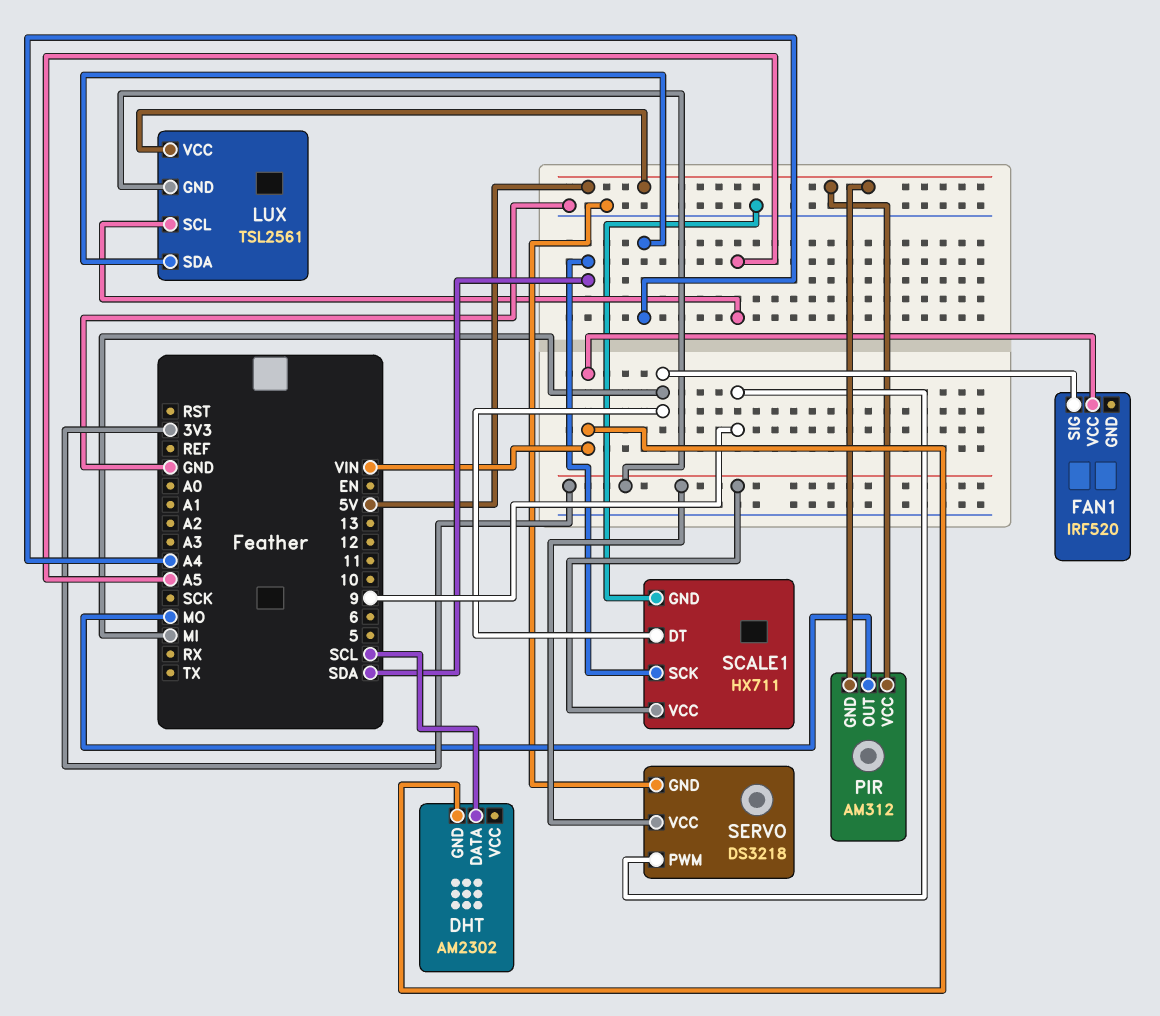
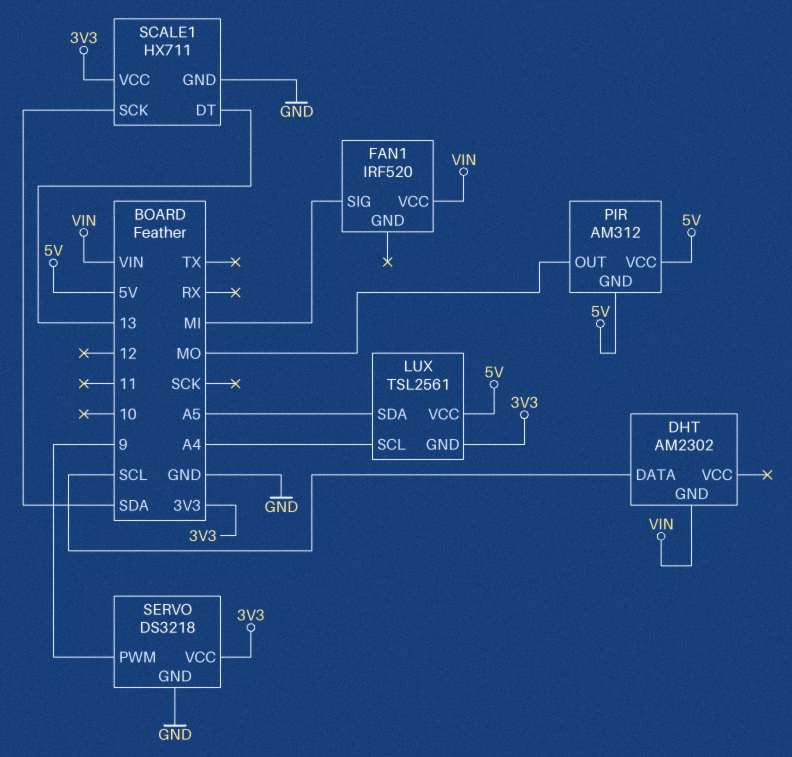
LUX pin SCL: A5 -> A4
LUX pin SDA: A4 -> A5
SCALE1 pin DT: MI -> 13

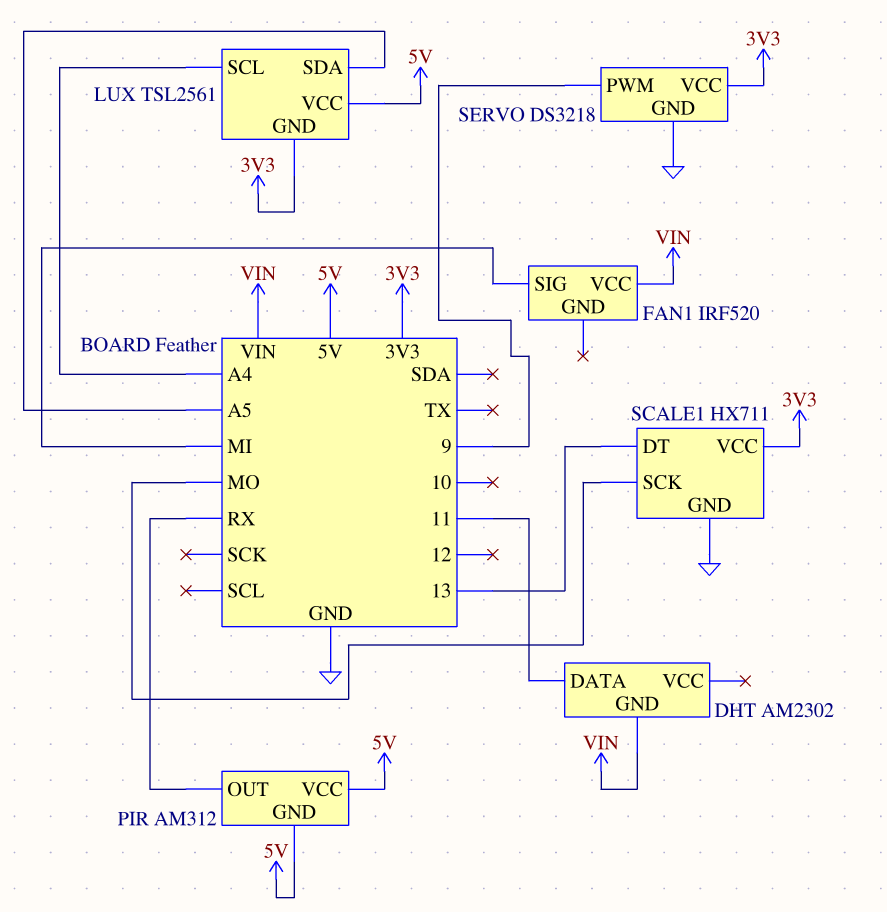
DHT pin DATA: SCL -> 11
PIR pin OUT: MO -> RX
SCALE1 pin SCK: SDA -> MO

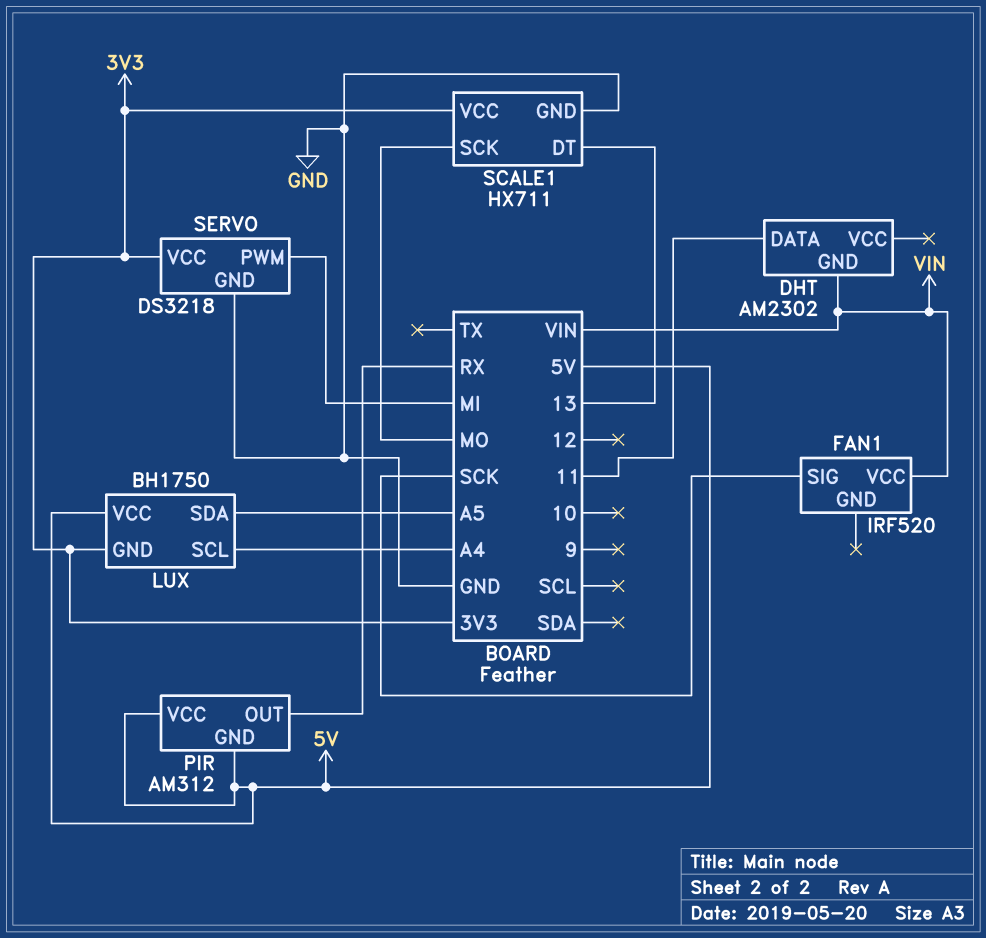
FAN1 pin SIG: MI -> SCK
LUX: TSL2561 -> BH1750
SERVO pin PWM: 9 -> MI

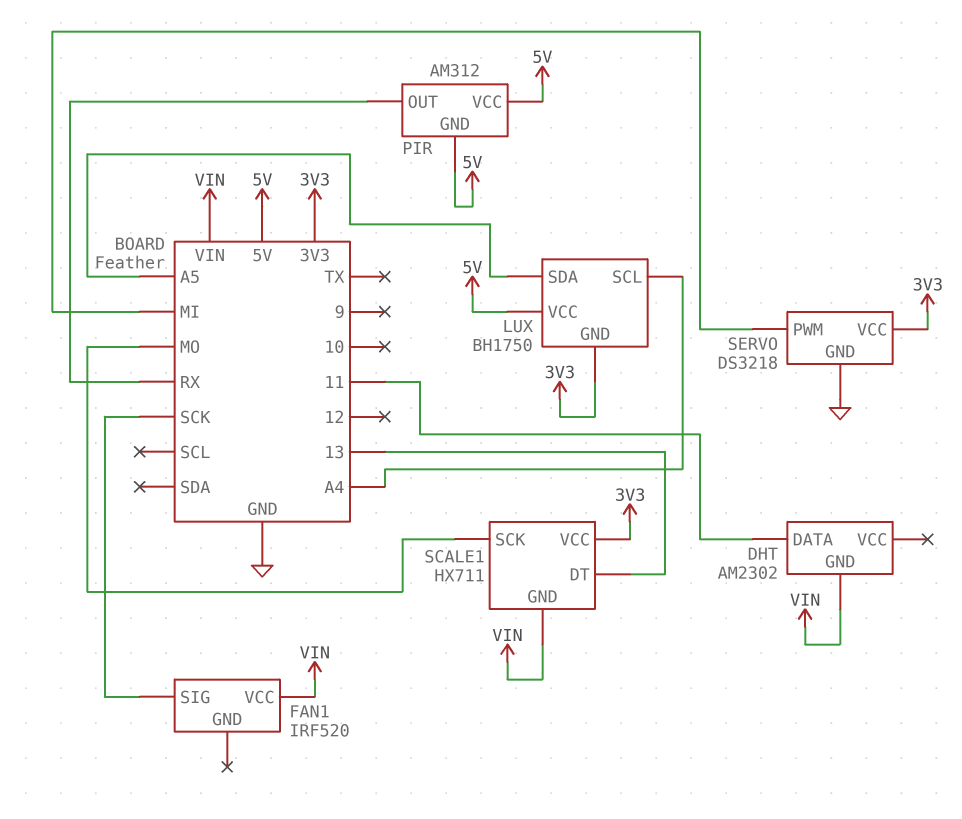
SCALE1 pin GND: GND -> VIN

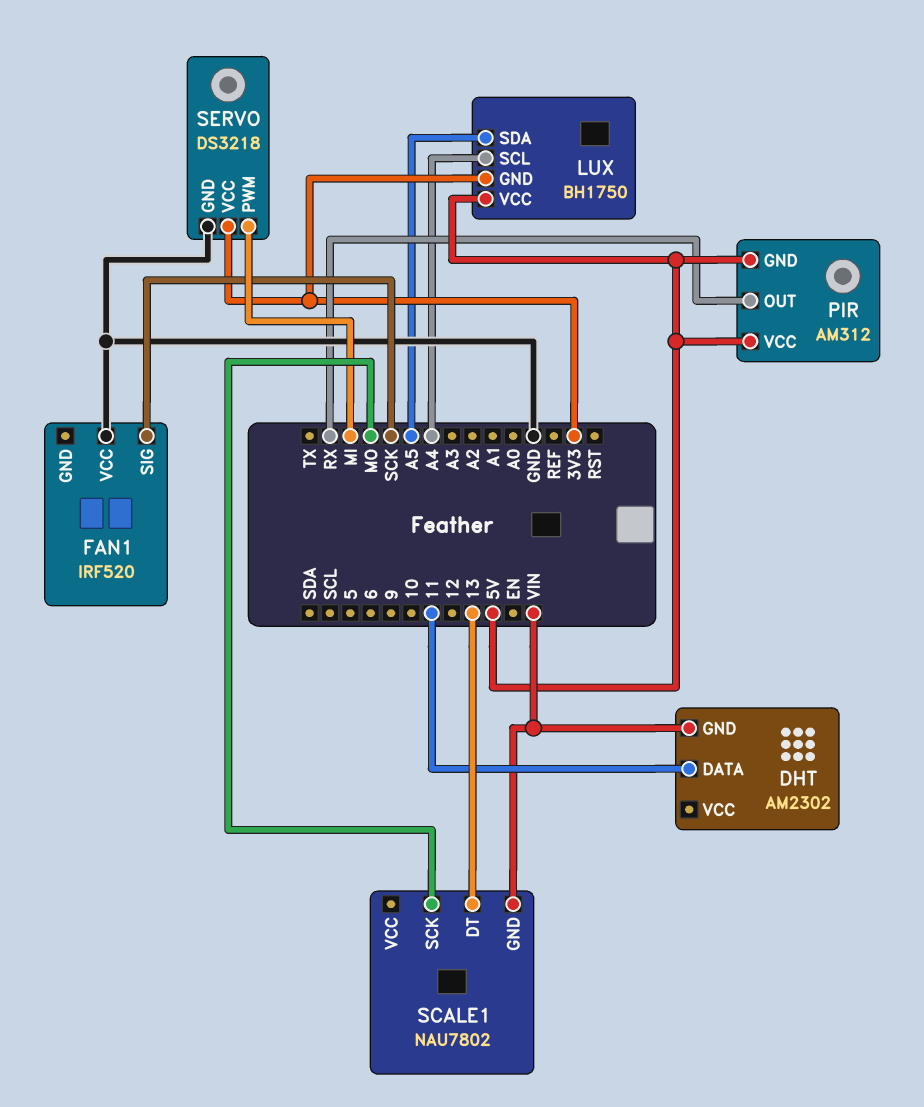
FAN1 pin VCC: VIN -> GND
SCALE1: HX711 -> NAU7802
SCALE1 pin VCC: 3V3 -> none

